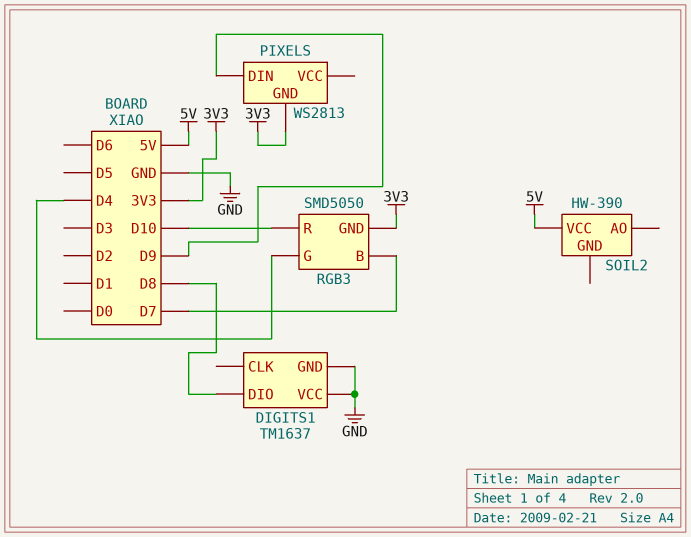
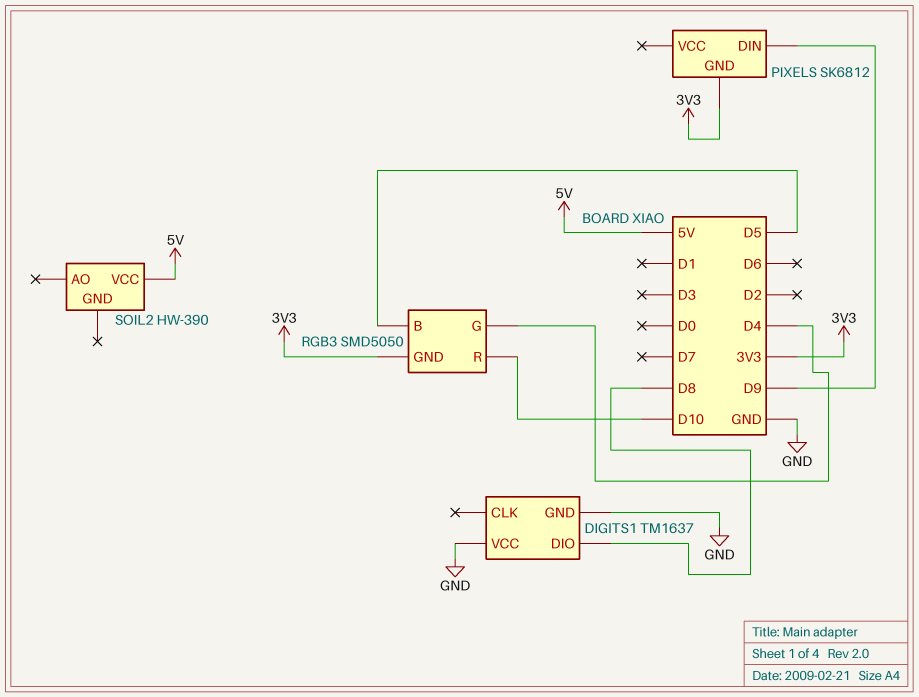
PIXELS: WS2813 -> SK6812
RGB3 pin B: D7 -> D5

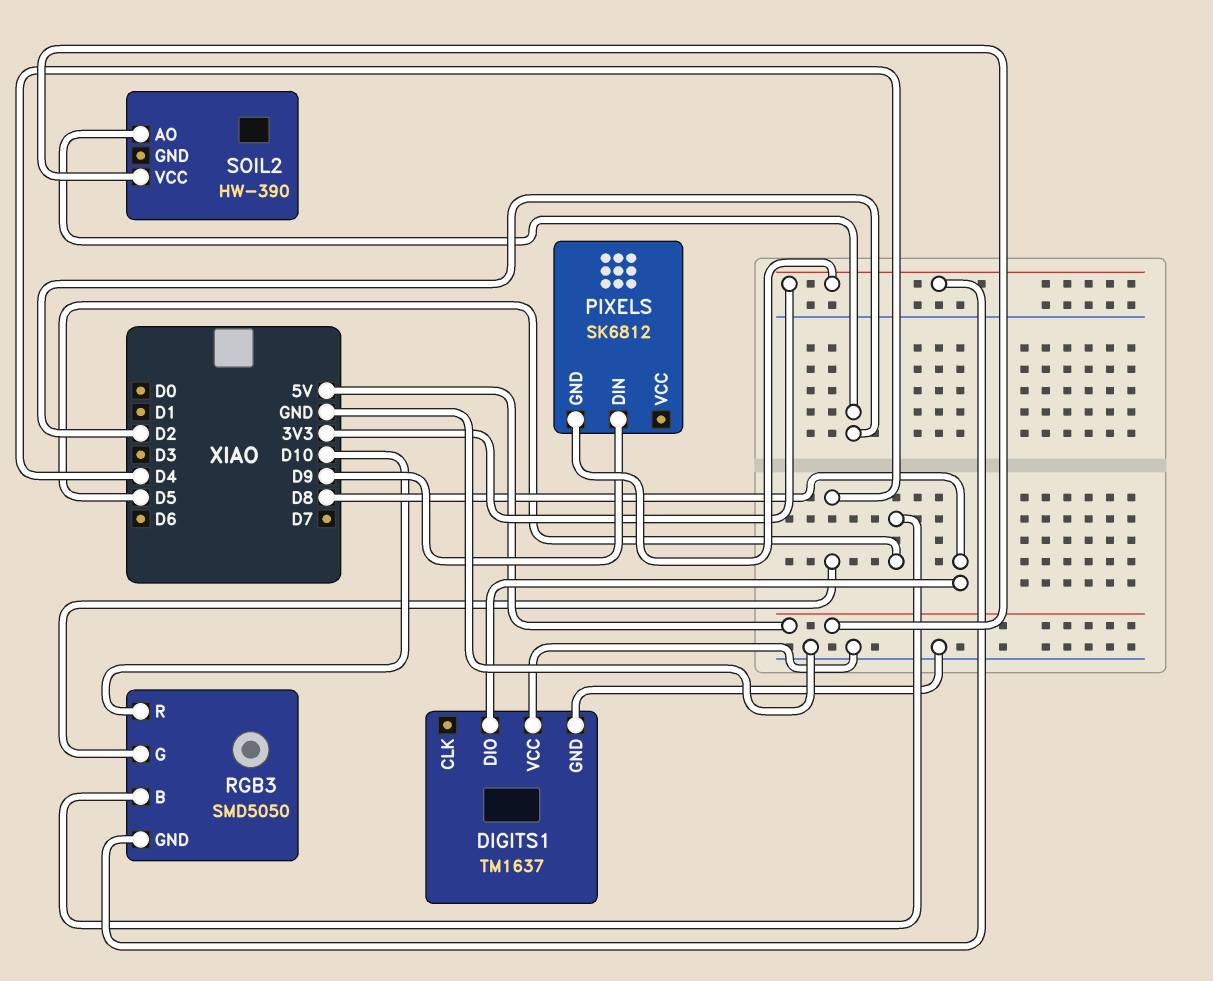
SOIL2 pin AO: none -> D2

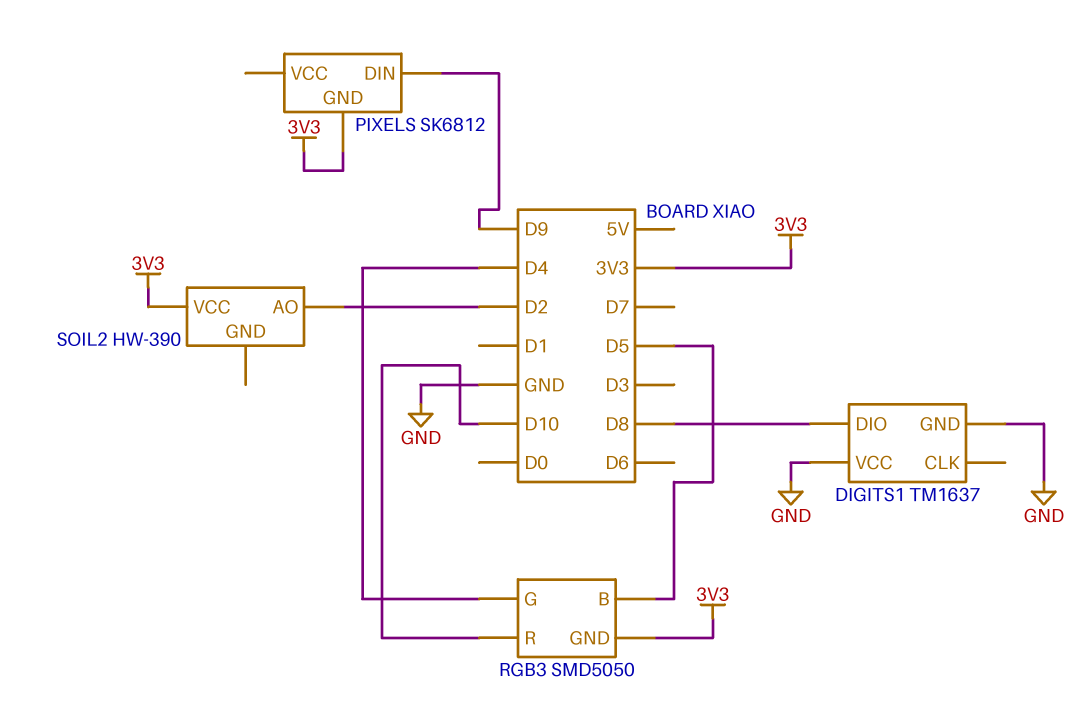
SOIL2 pin VCC: 5V -> 3V3

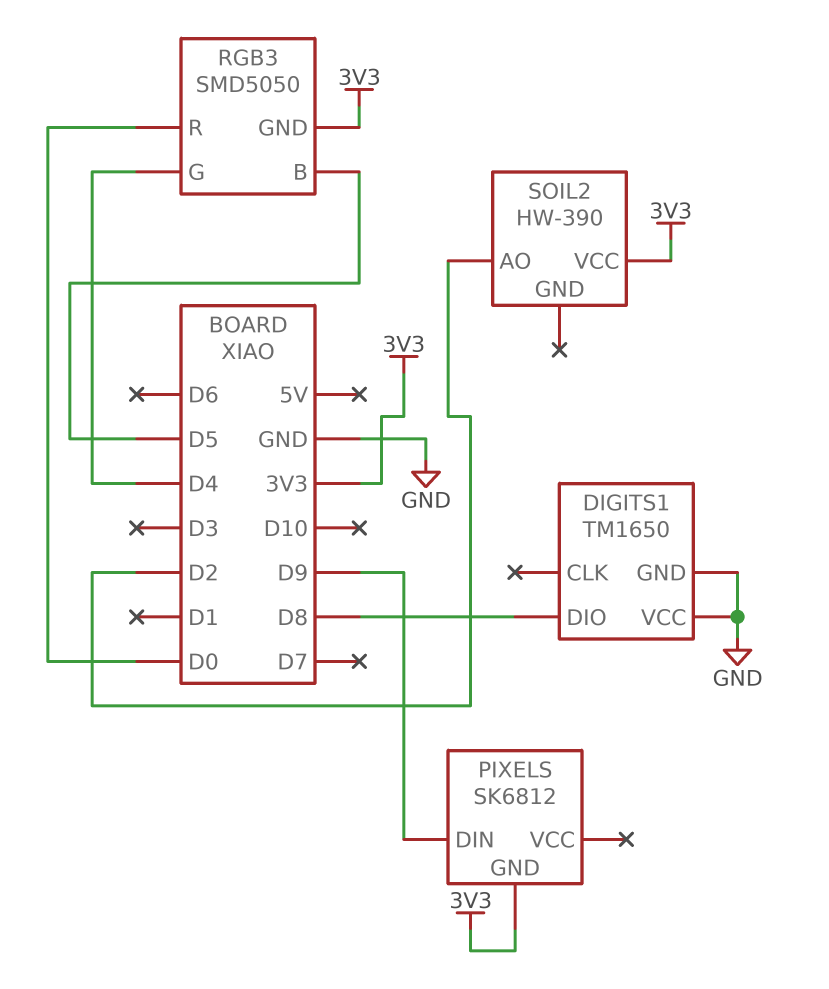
DIGITS1: TM1637 -> TM1650
RGB3 pin R: D10 -> D0

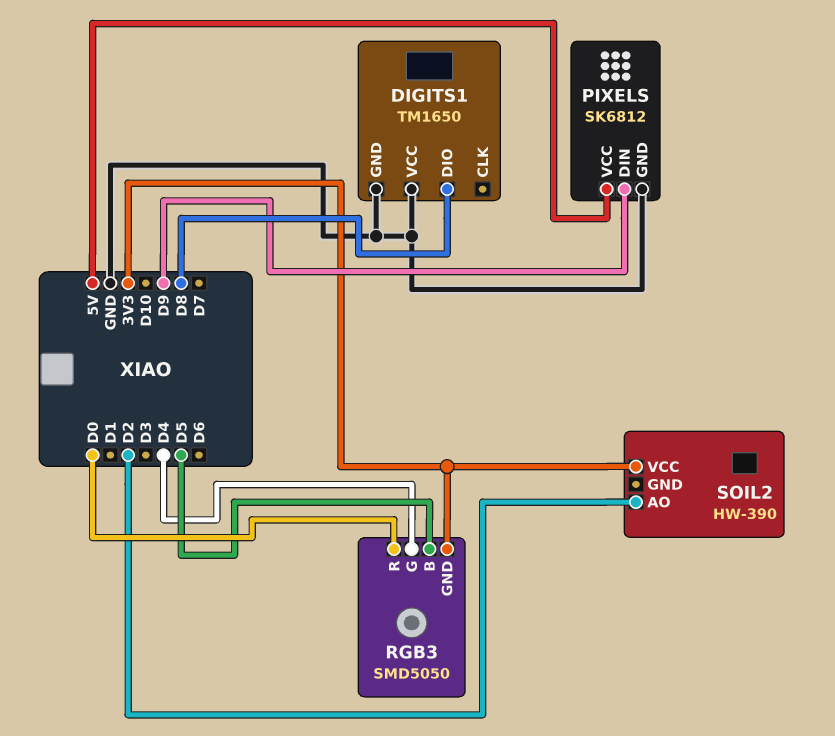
PIXELS pin GND: 3V3 -> GND
PIXELS pin VCC: none -> 5V

